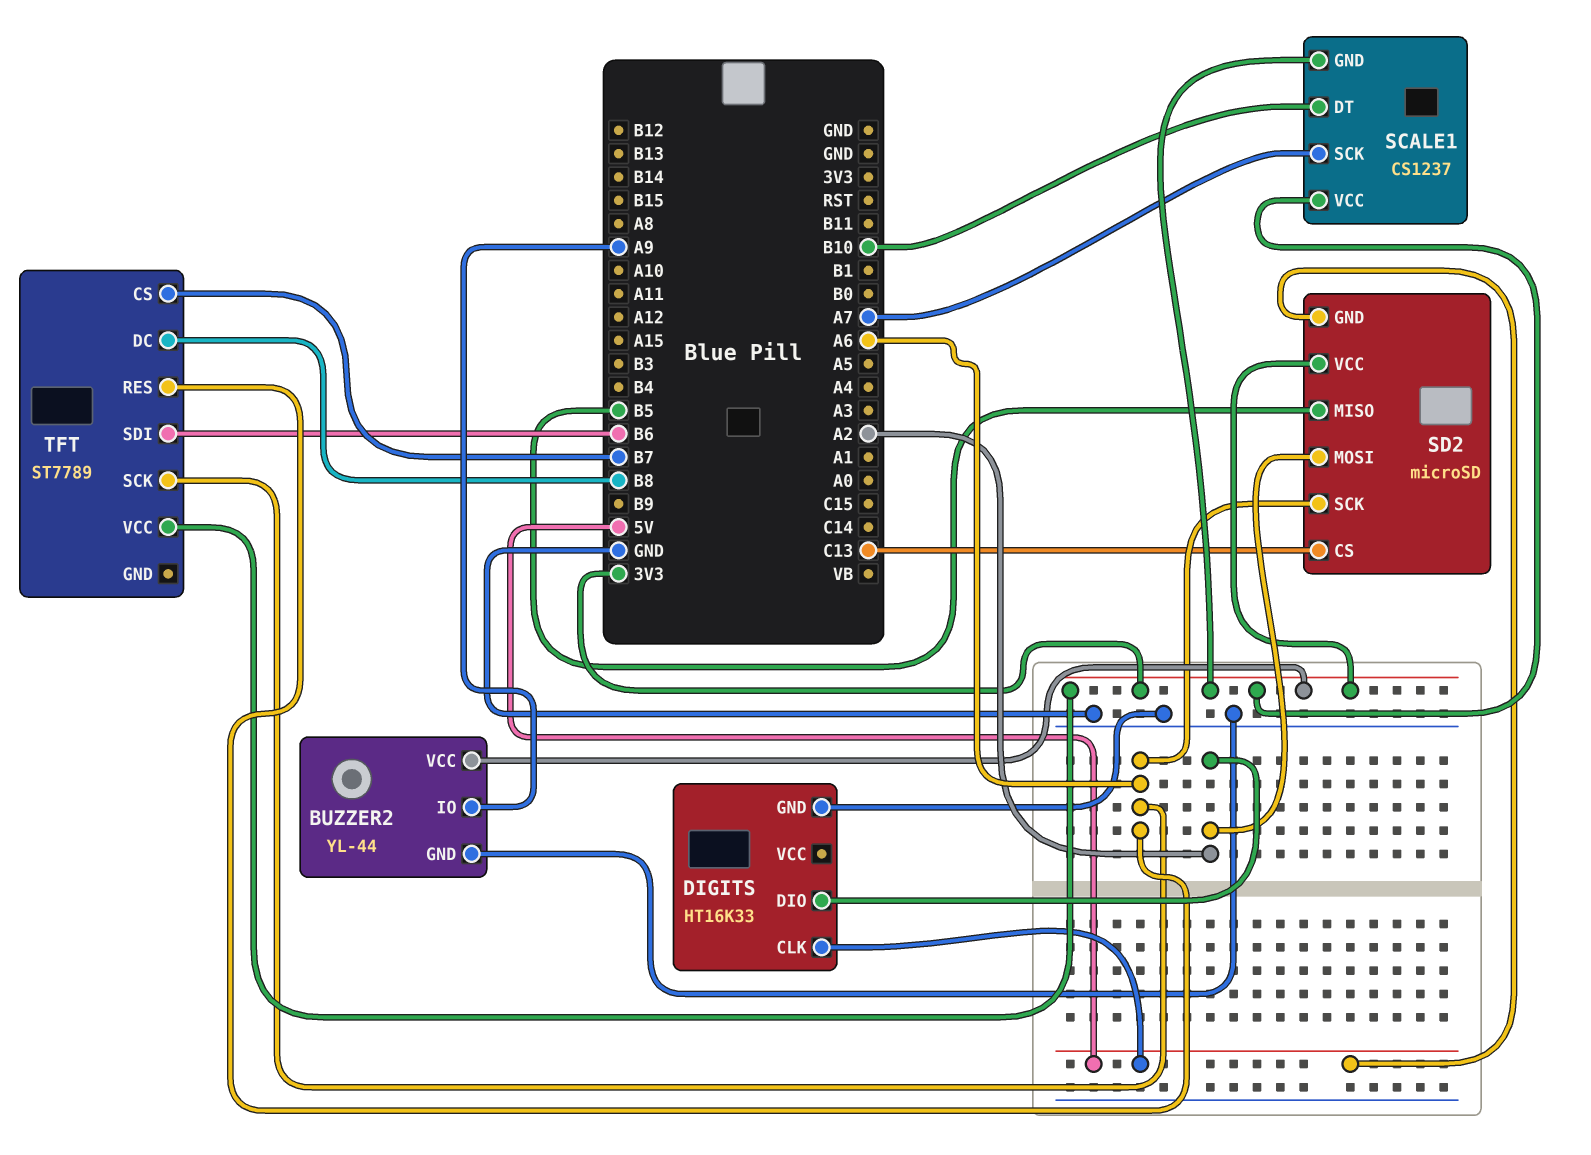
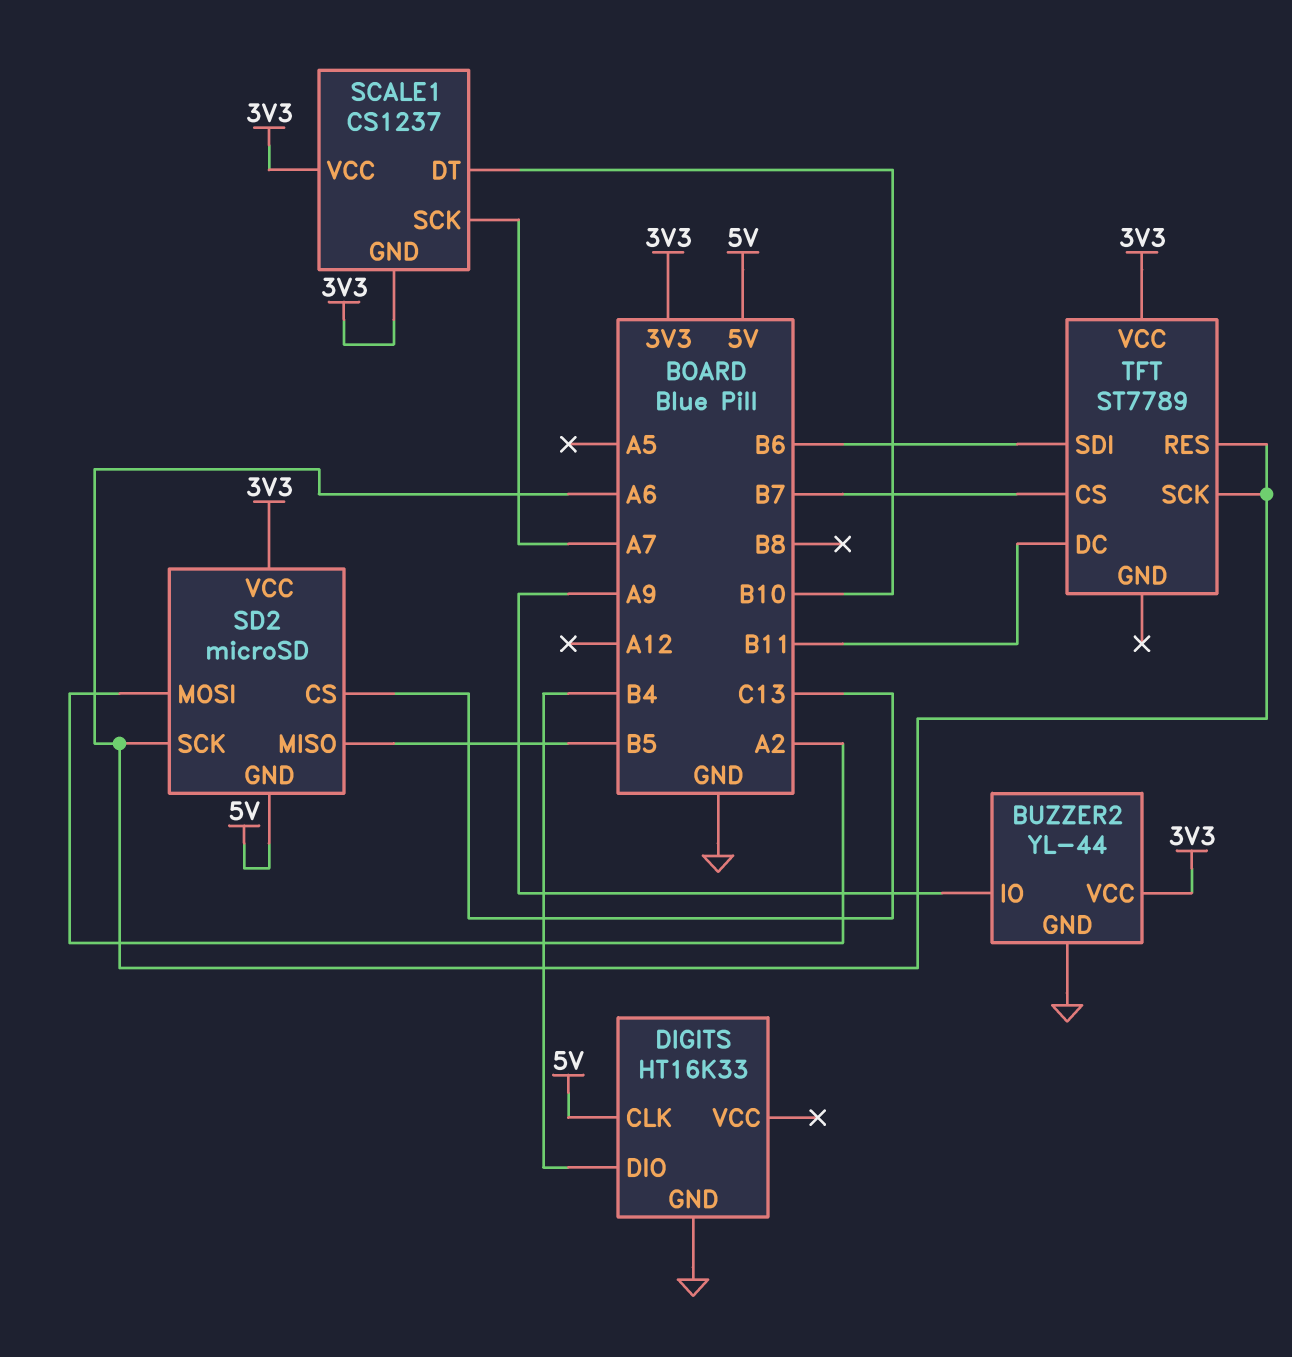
DIGITS pin DIO: A2 -> B4
TFT pin DC: B8 -> B11

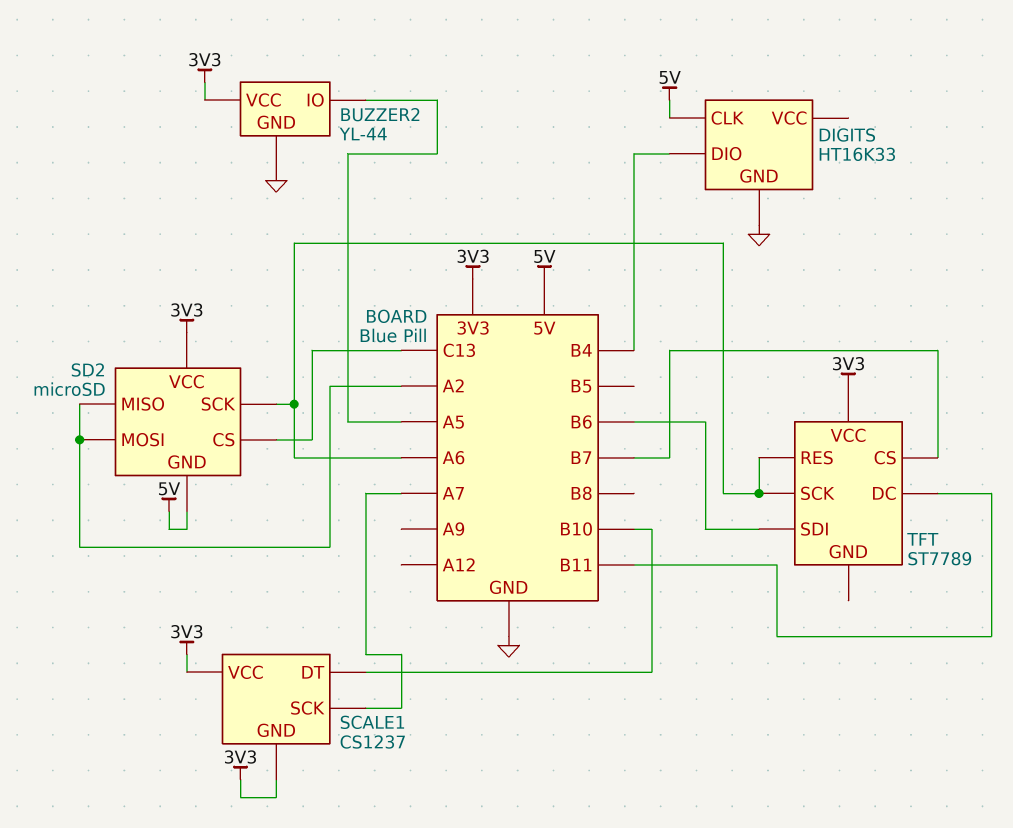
BUZZER2 pin IO: A9 -> A5
SD2 pin MISO: B5 -> A2

